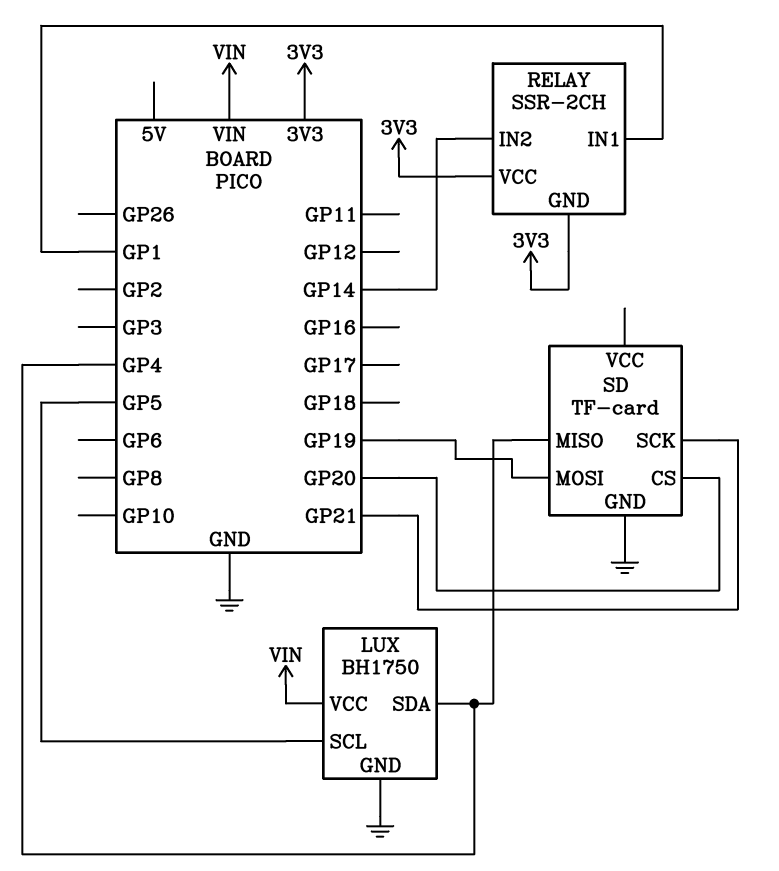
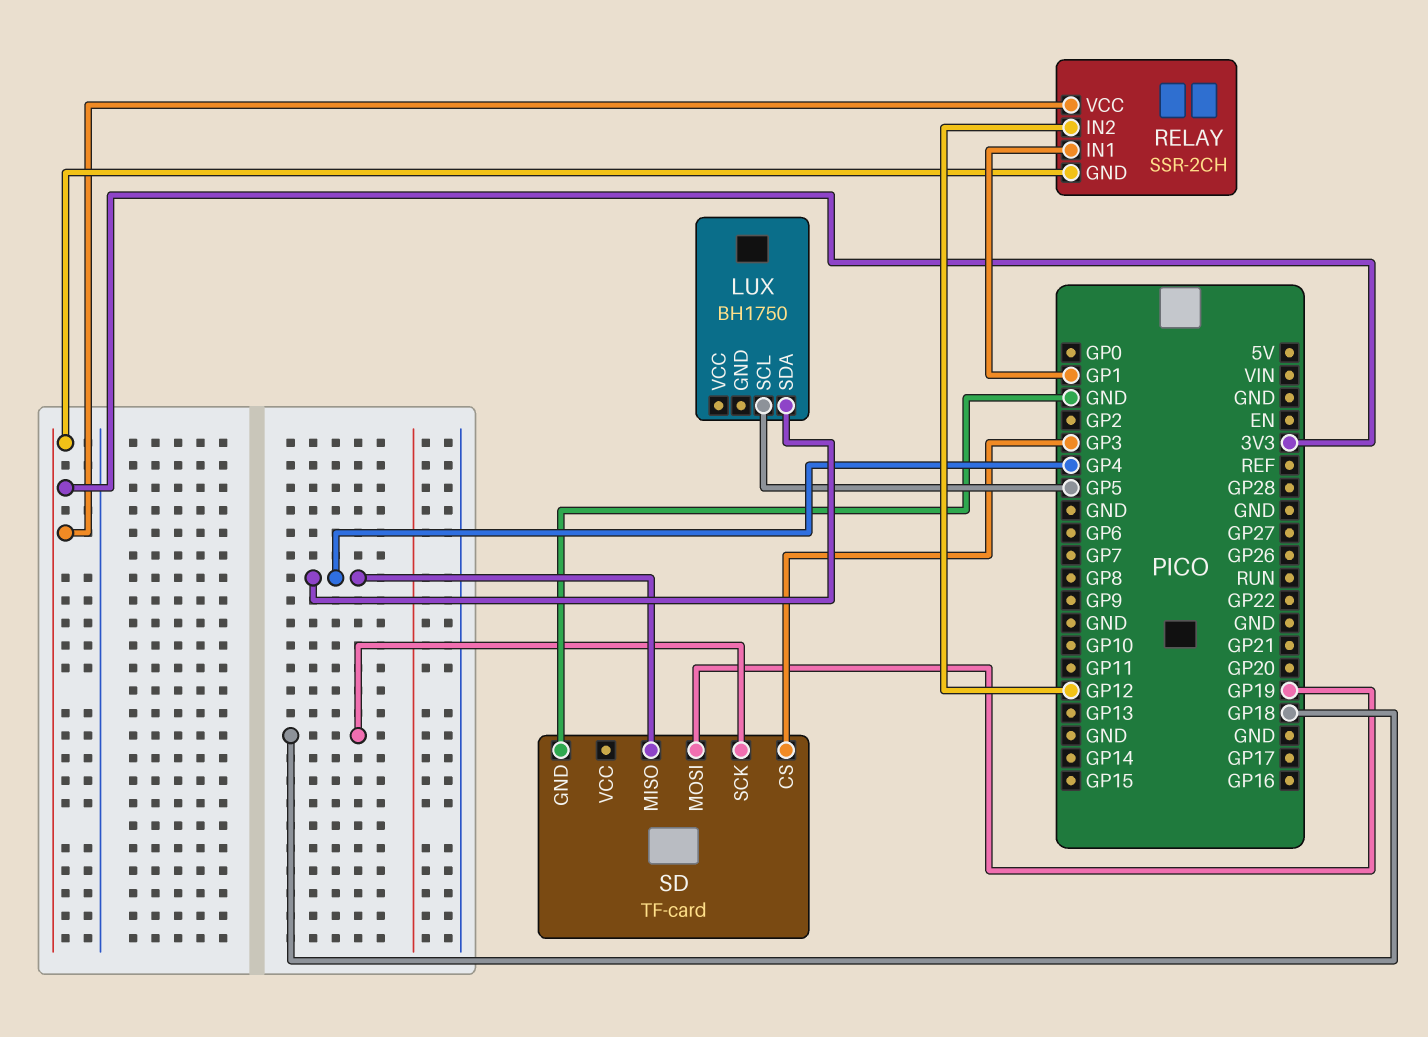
LUX pin GND: GND -> none
LUX pin VCC: VIN -> none
RELAY pin IN2: GP14 -> GP12
SD pin CS: GP20 -> GP3
SD pin SCK: GP21 -> GP18

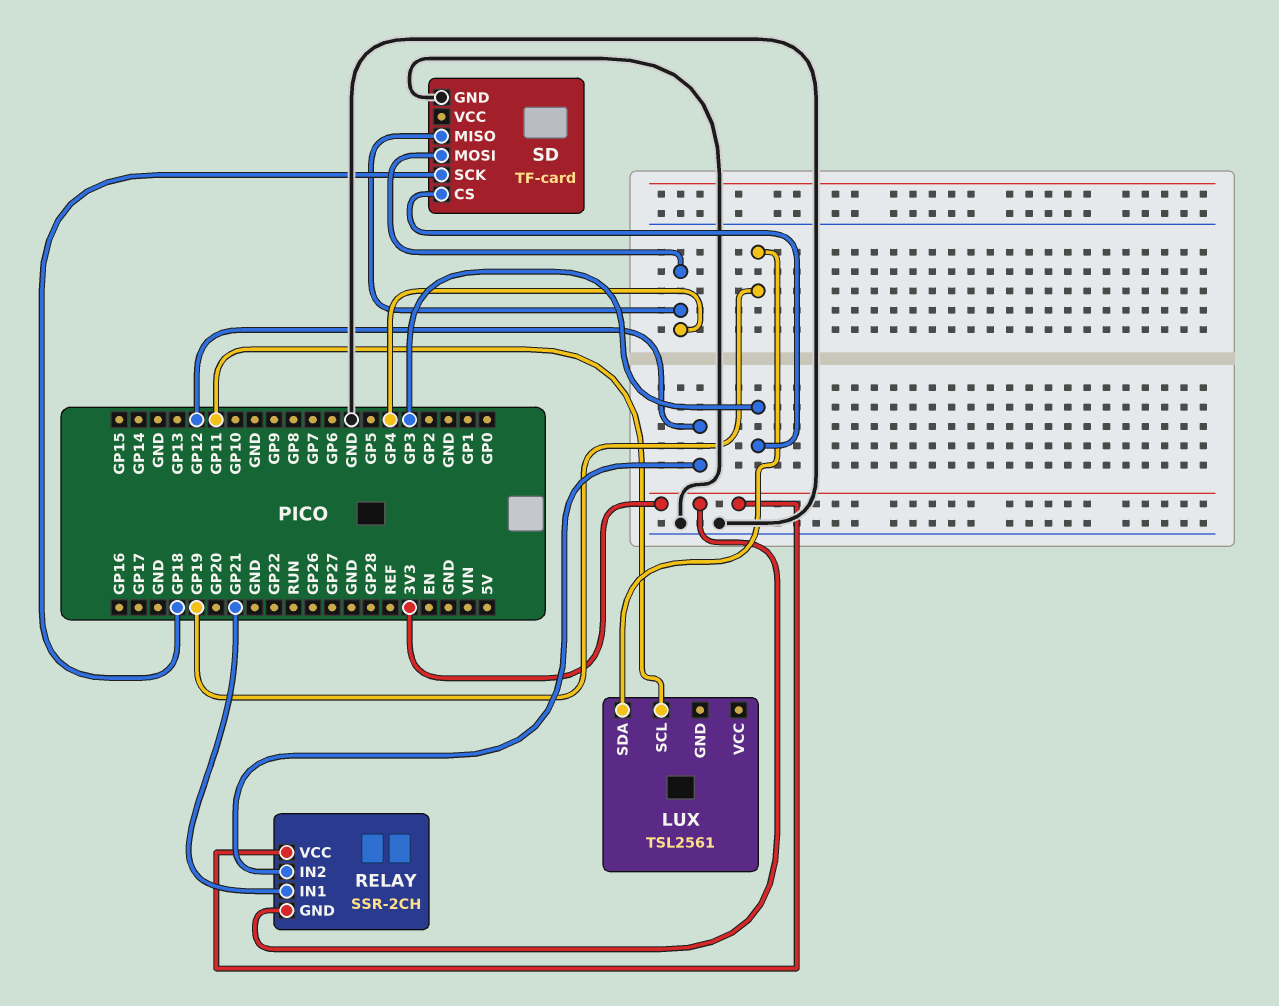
LUX: BH1750 -> TSL2561
LUX pin SCL: GP5 -> GP11
LUX pin SDA: GP4 -> GP19
RELAY pin IN1: GP1 -> GP21
SD pin MOSI: GP19 -> GP4

